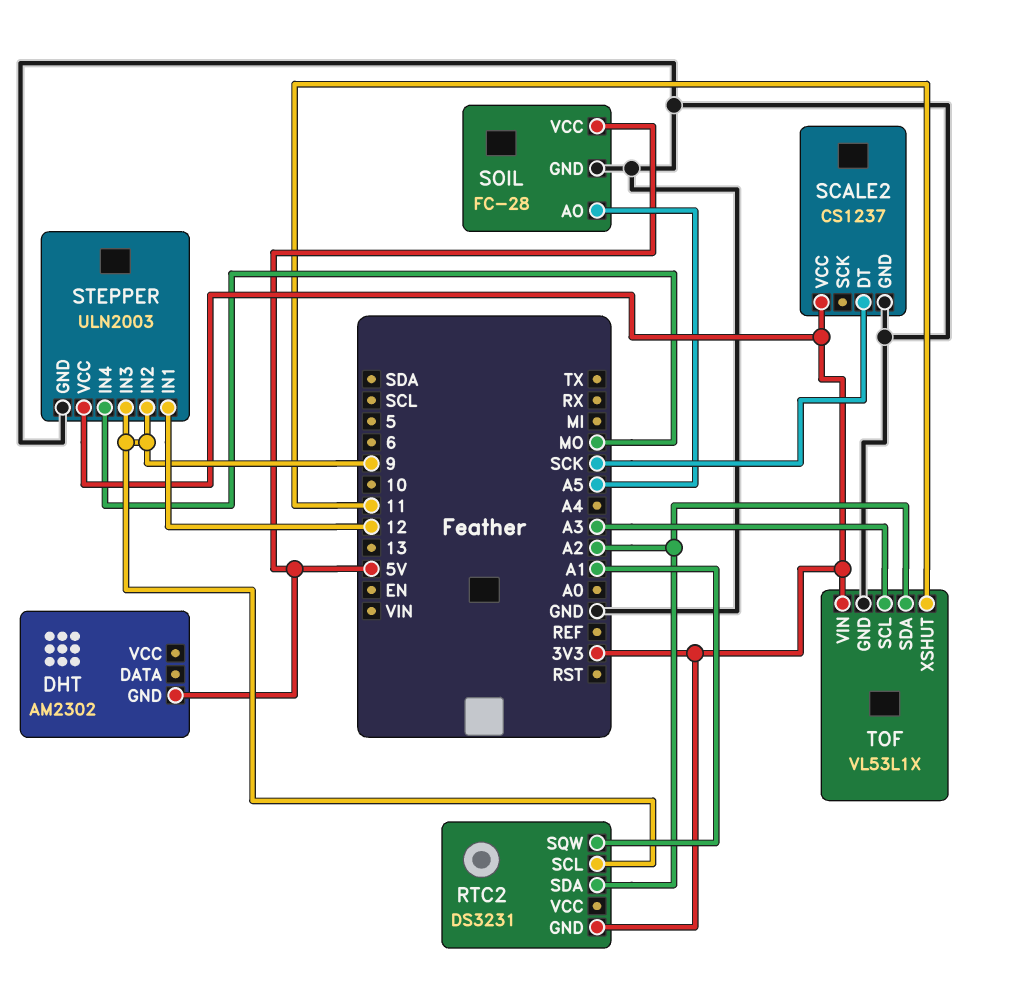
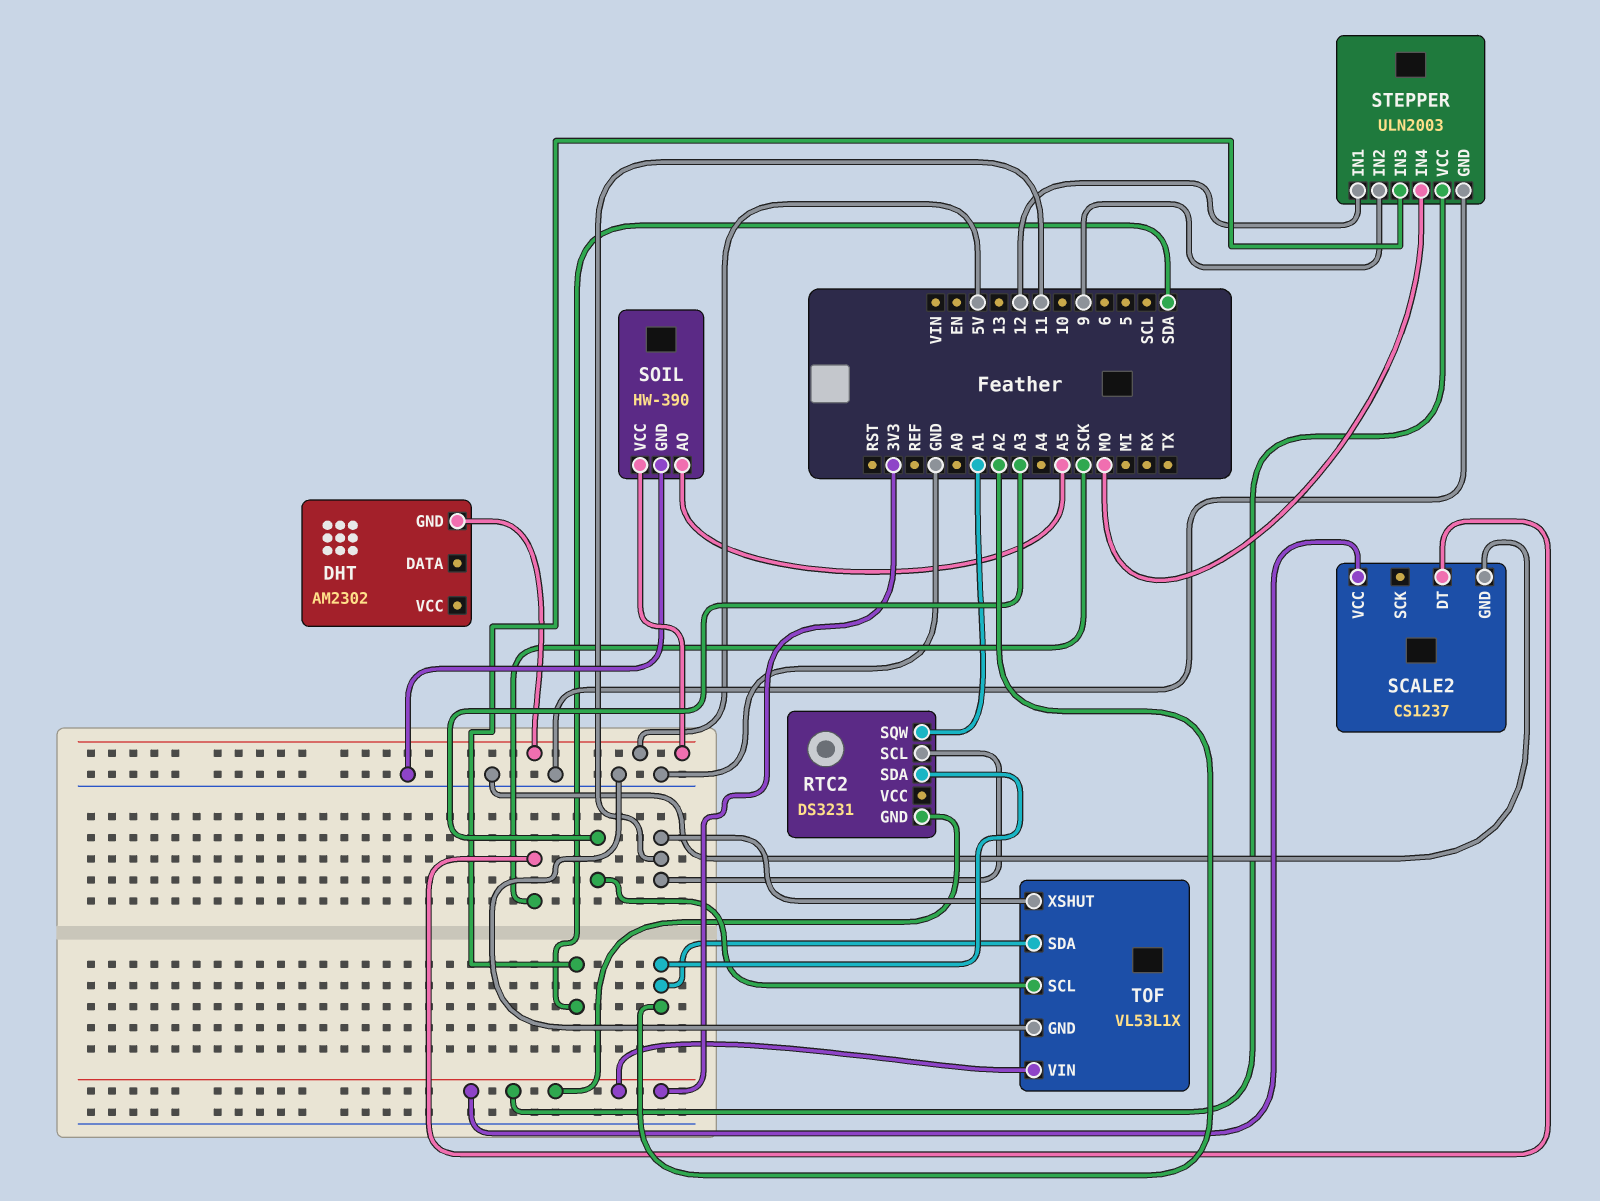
RTC2 pin SCL: 9 -> 11
SOIL: FC-28 -> HW-390
STEPPER pin IN3: 9 -> SDA

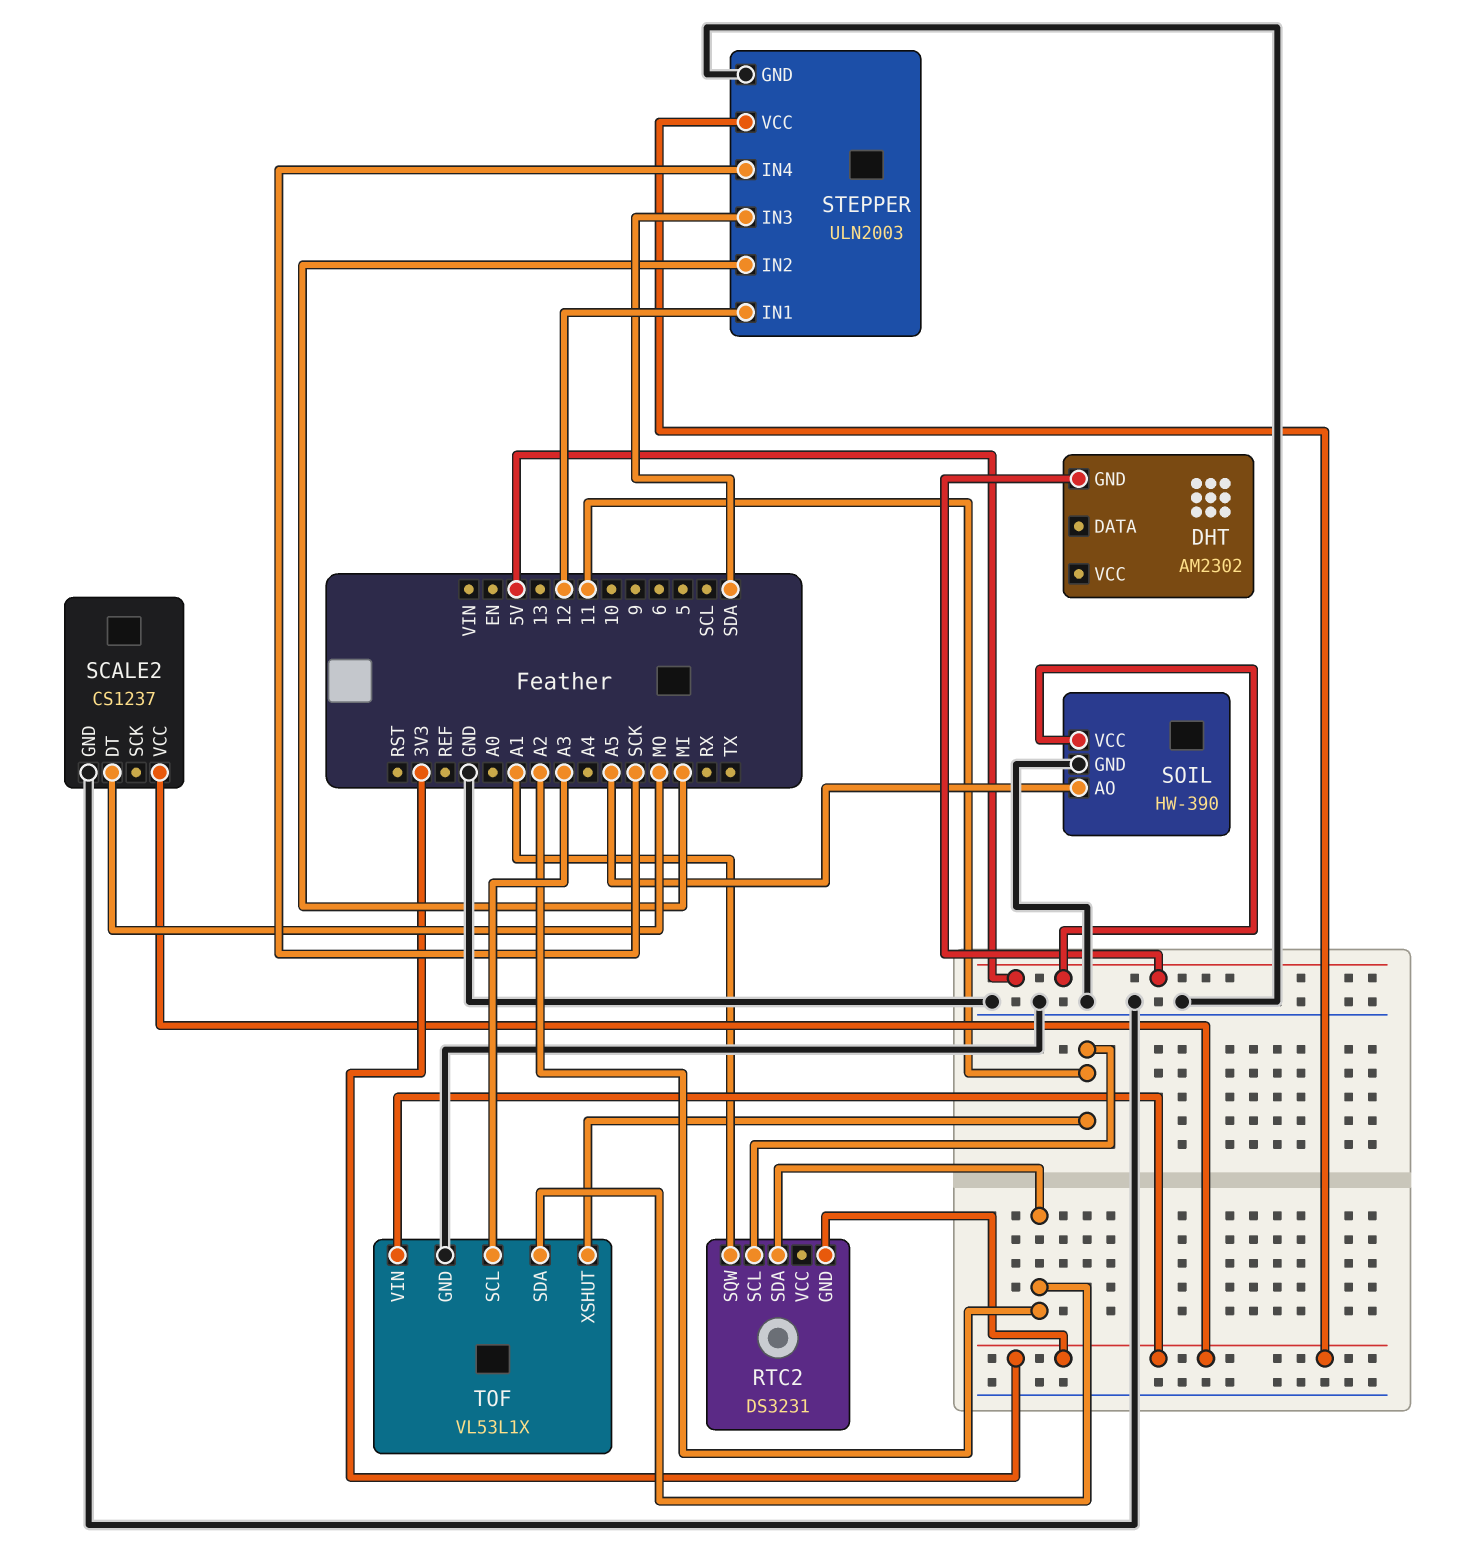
SCALE2 pin DT: SCK -> MO
STEPPER pin IN2: 9 -> MI
STEPPER pin IN4: MO -> SCK

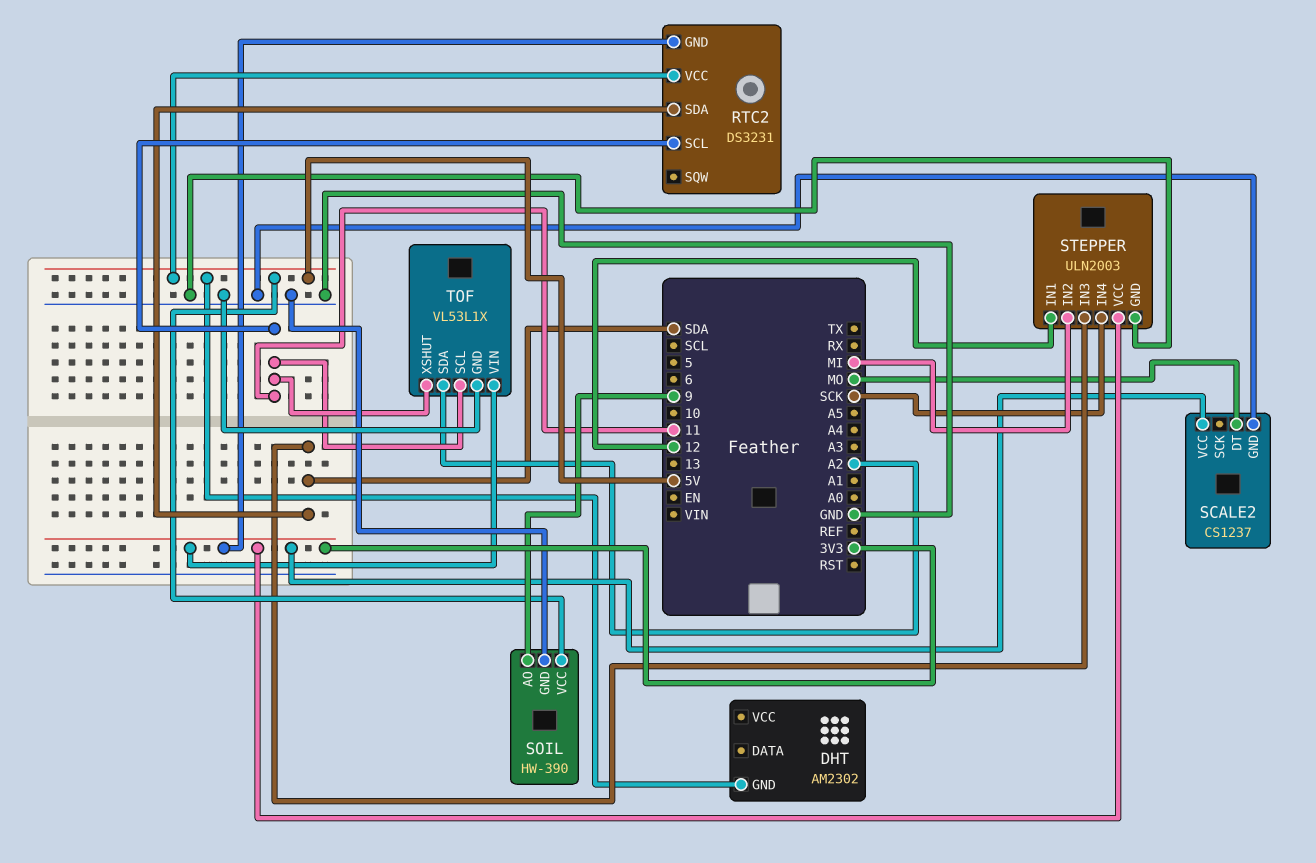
RTC2 pin SDA: A2 -> SDA
RTC2 pin SQW: A1 -> none
RTC2 pin VCC: none -> 5V
SOIL pin AO: A5 -> 9
TOF pin SCL: A3 -> 11

